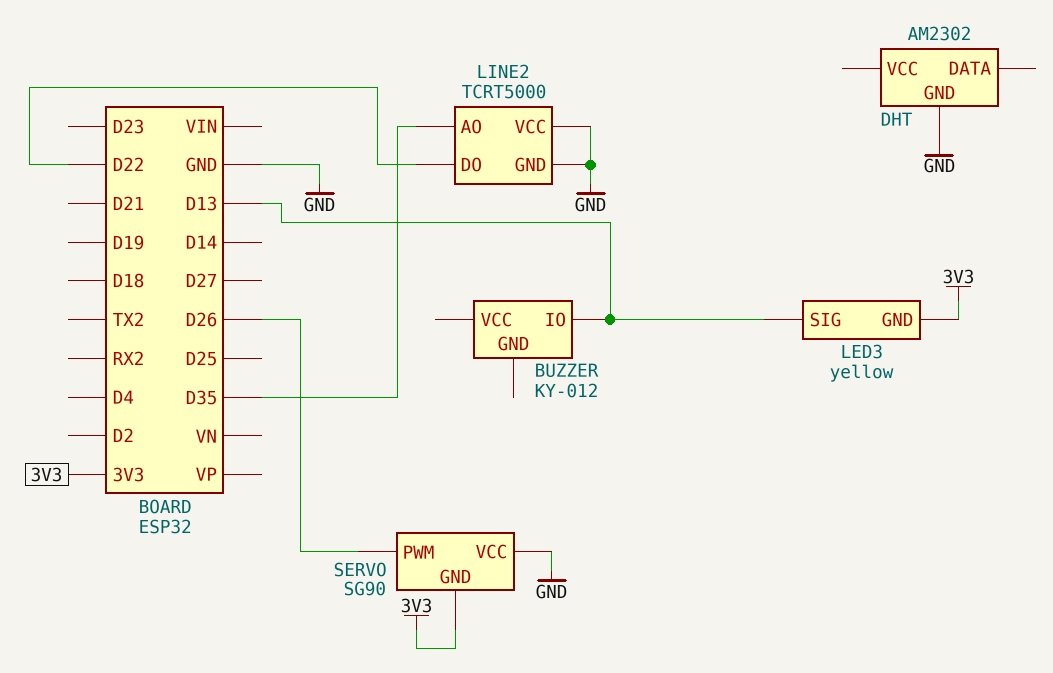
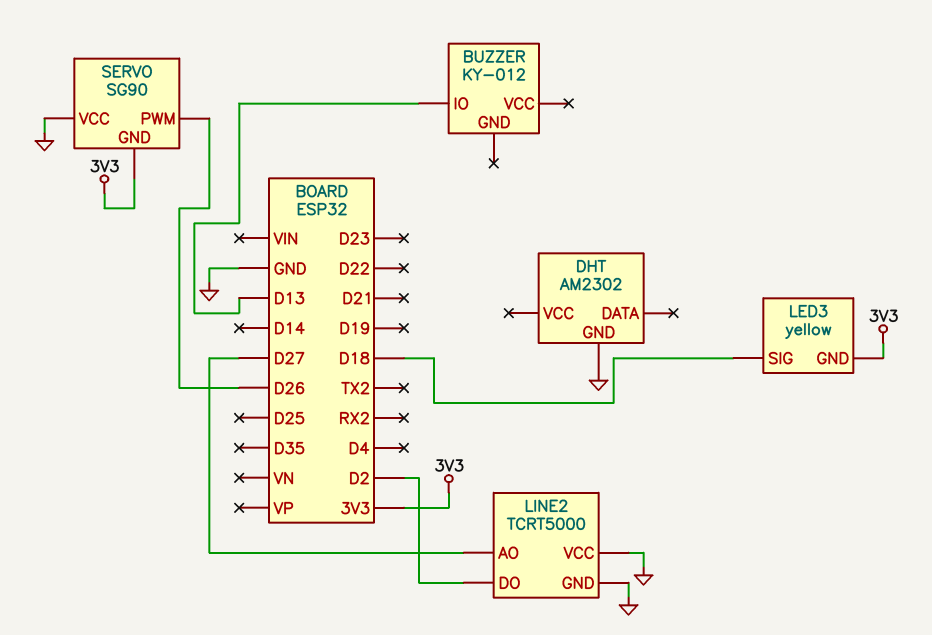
LED3 pin SIG: D13 -> D18
LINE2 pin AO: D35 -> D27
LINE2 pin DO: D22 -> D2

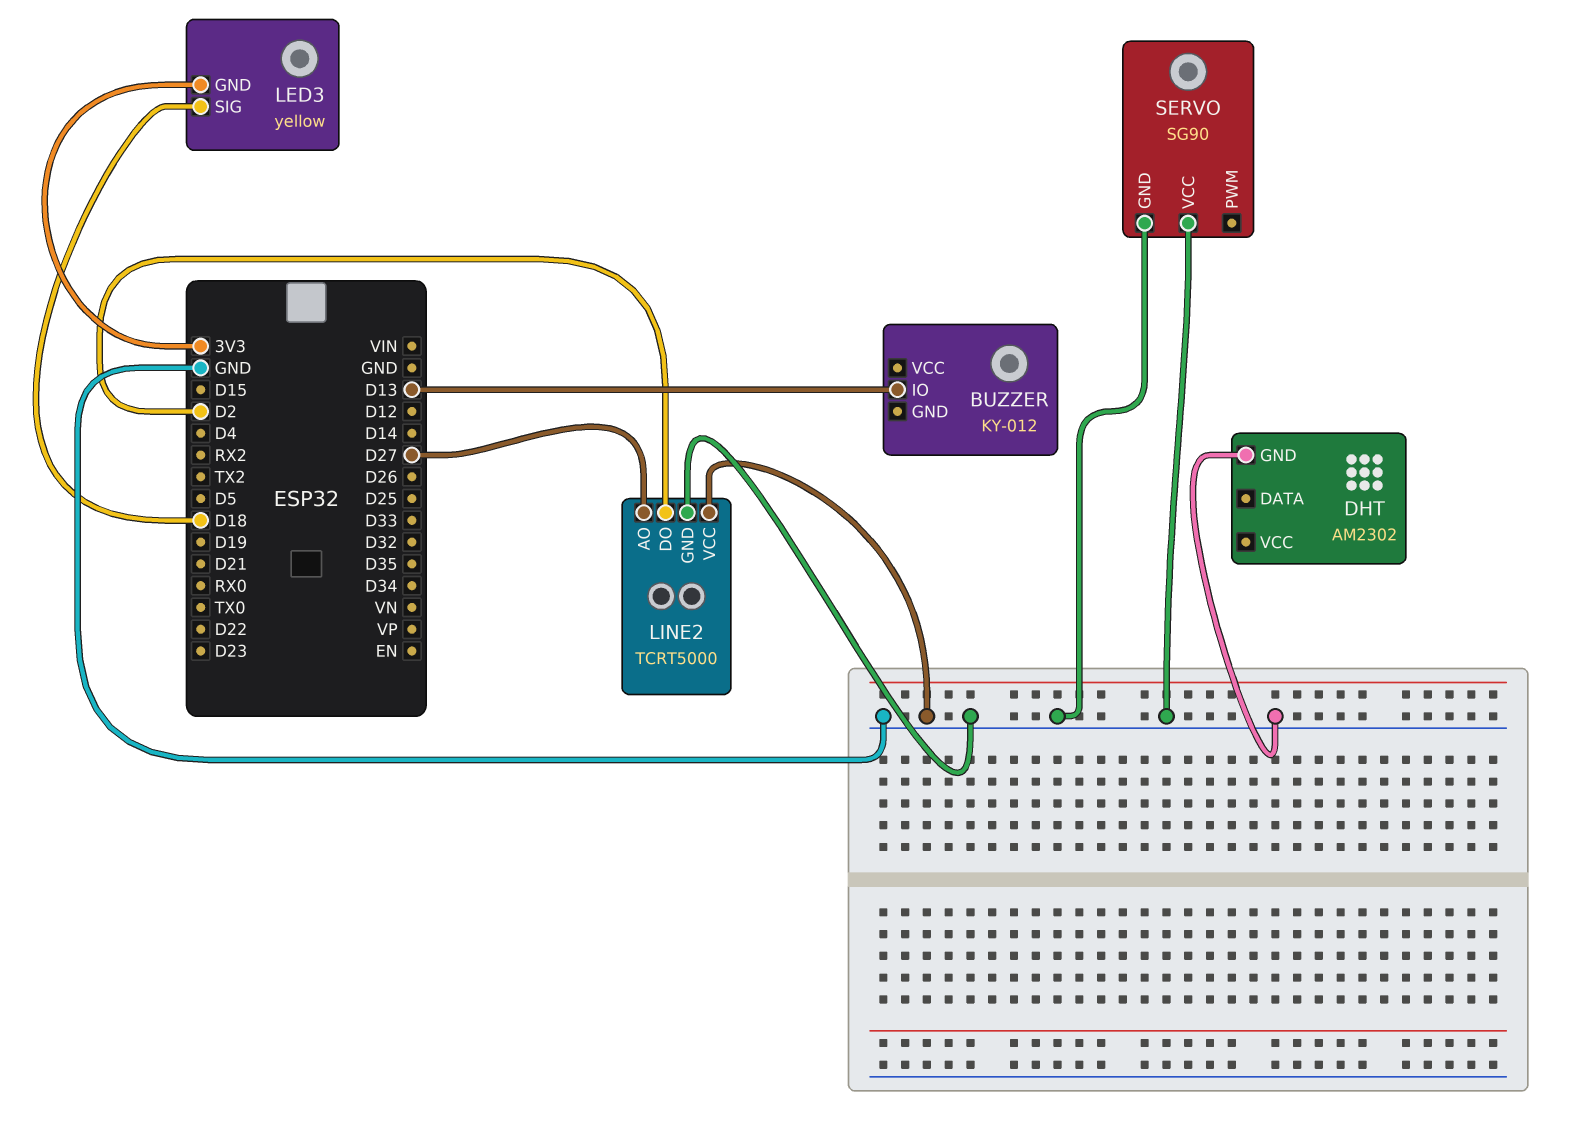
SERVO pin GND: 3V3 -> GND
SERVO pin PWM: D26 -> none

